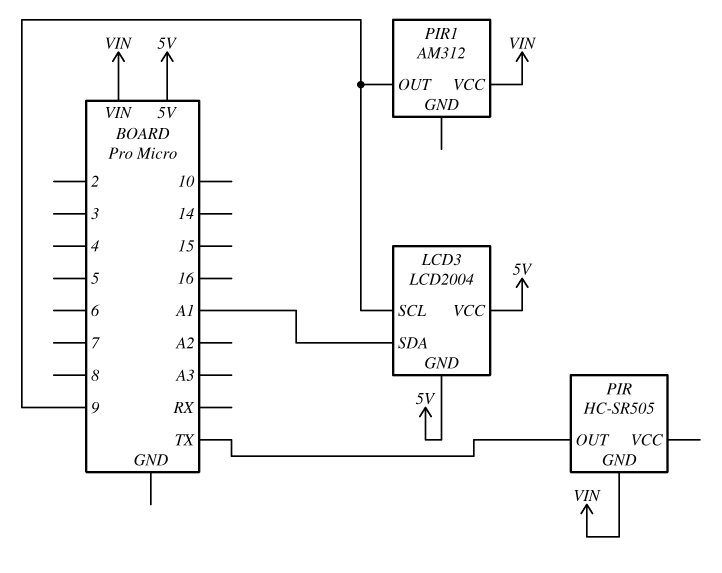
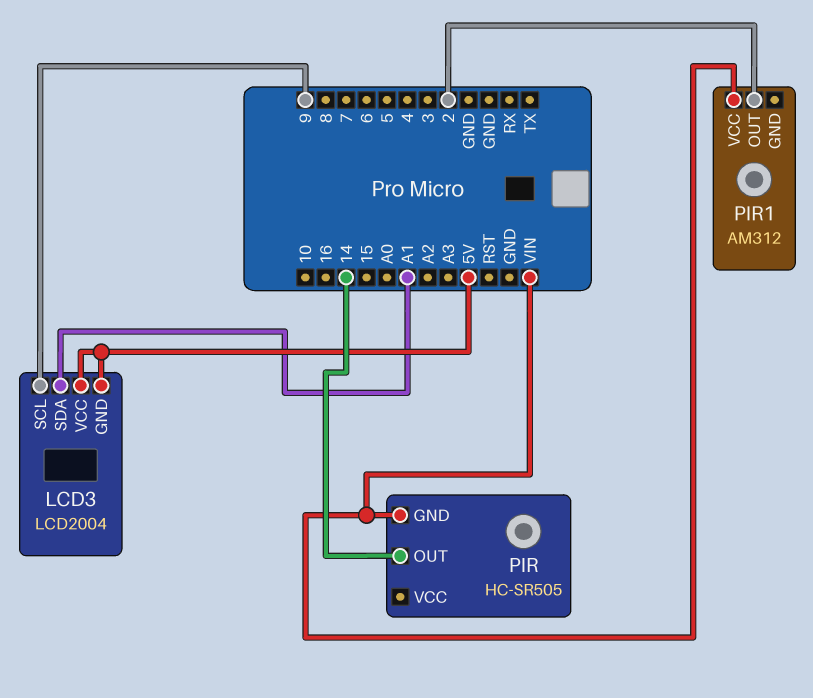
PIR pin OUT: TX -> 14
PIR1 pin OUT: 9 -> 2

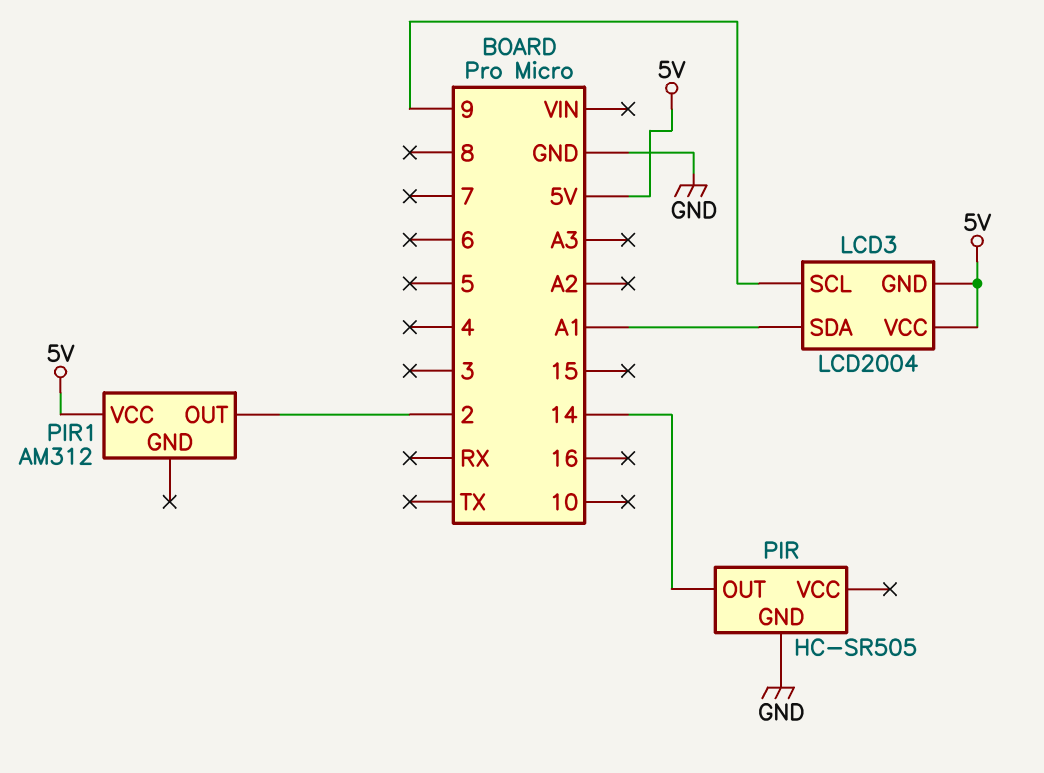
PIR pin GND: VIN -> GND
PIR1 pin VCC: VIN -> 5V

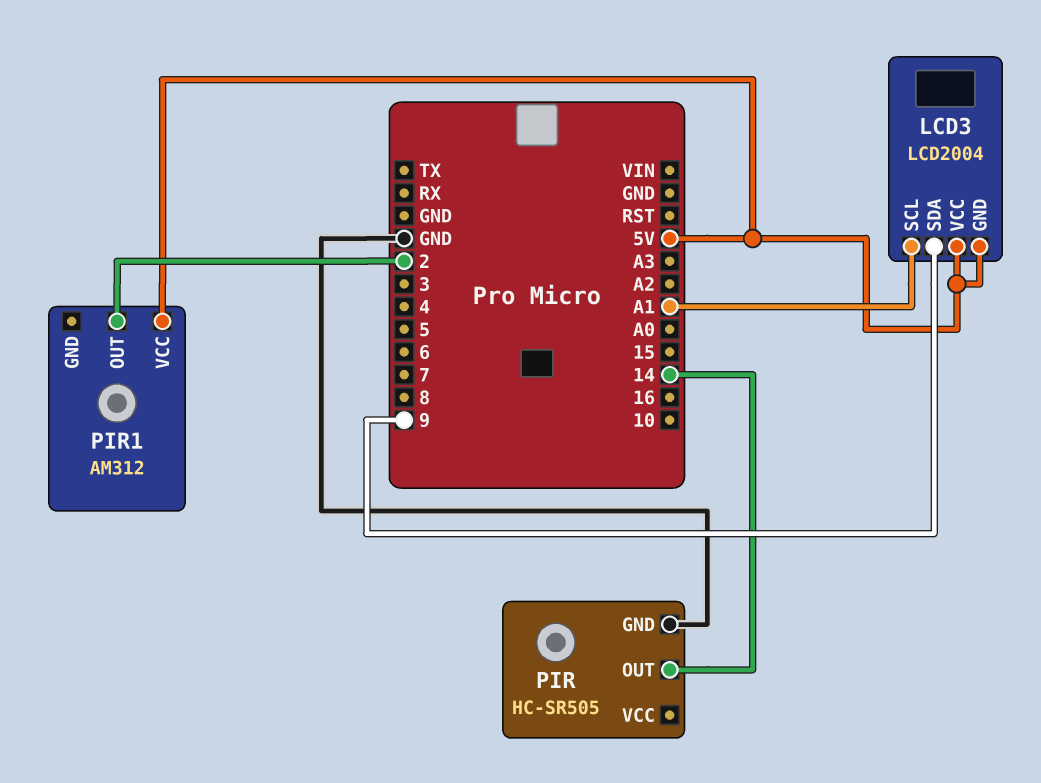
LCD3 pin SCL: 9 -> A1
LCD3 pin SDA: A1 -> 9

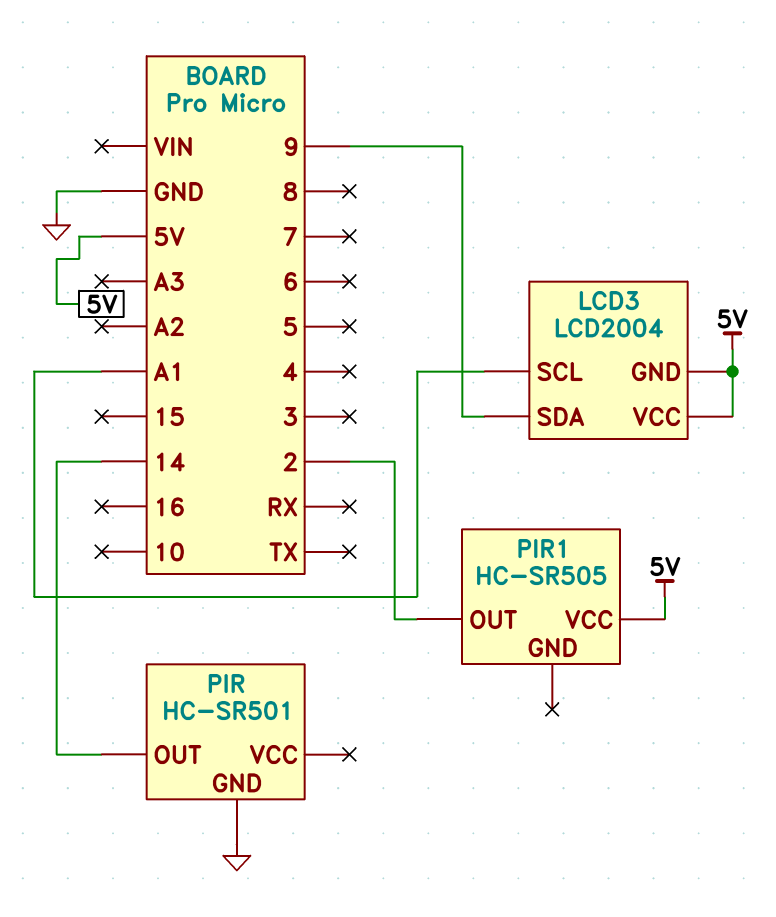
PIR: HC-SR505 -> HC-SR501
PIR1: AM312 -> HC-SR505

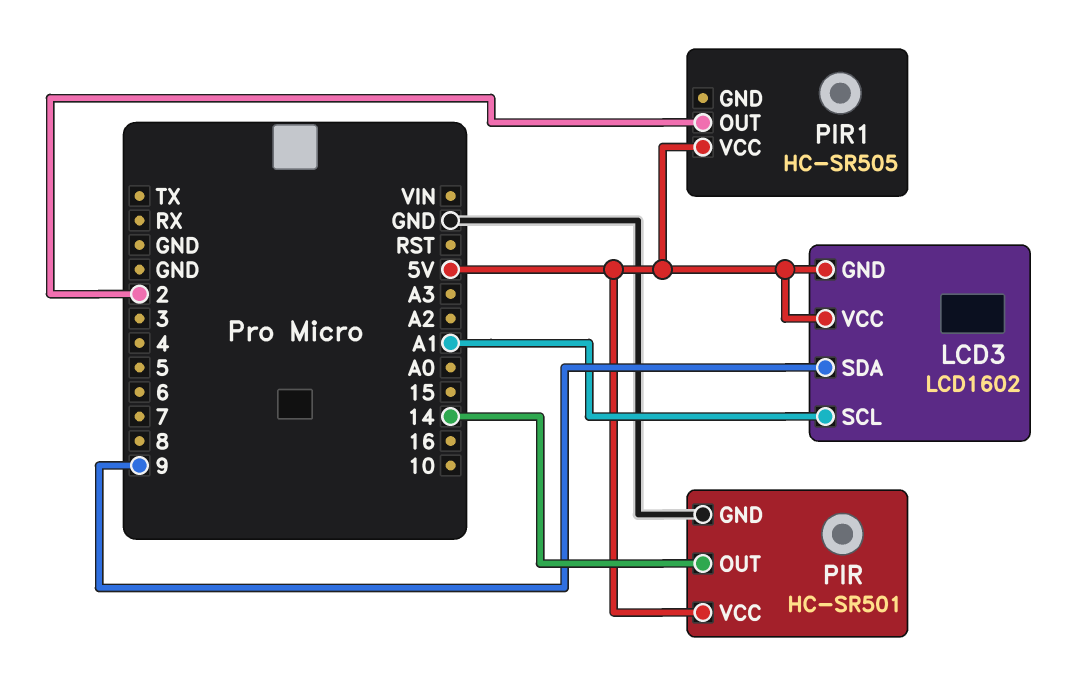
LCD3: LCD2004 -> LCD1602
PIR pin VCC: none -> 5V

